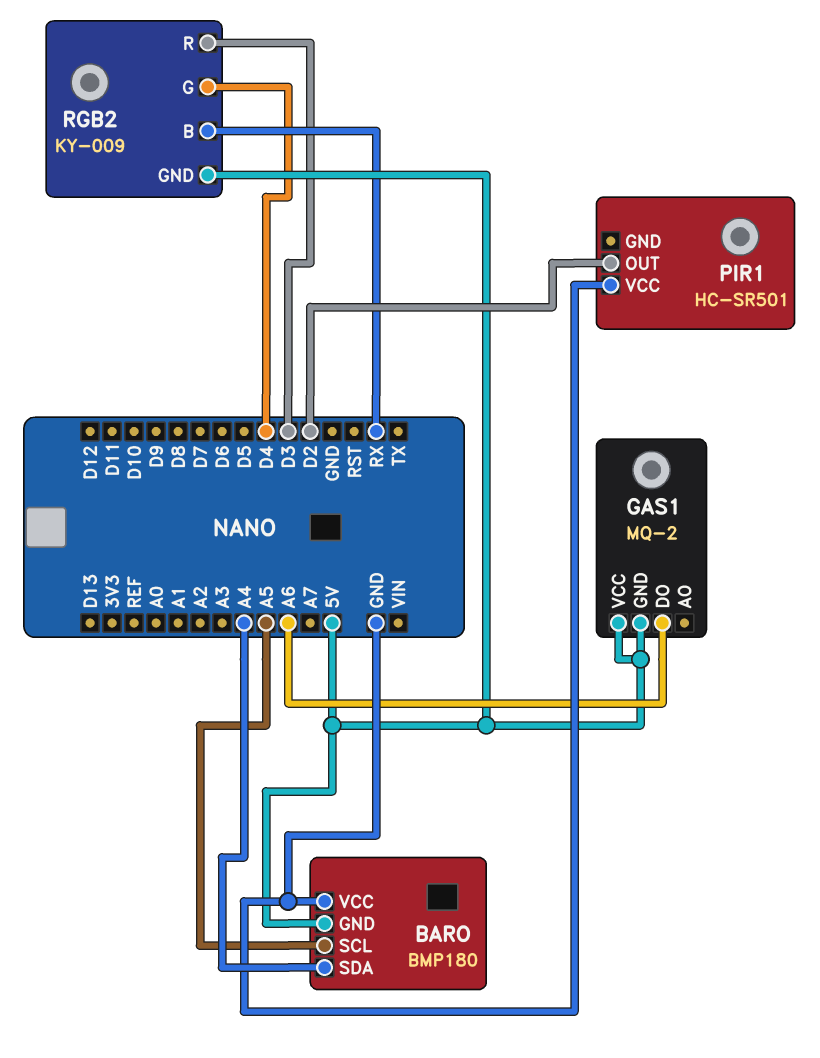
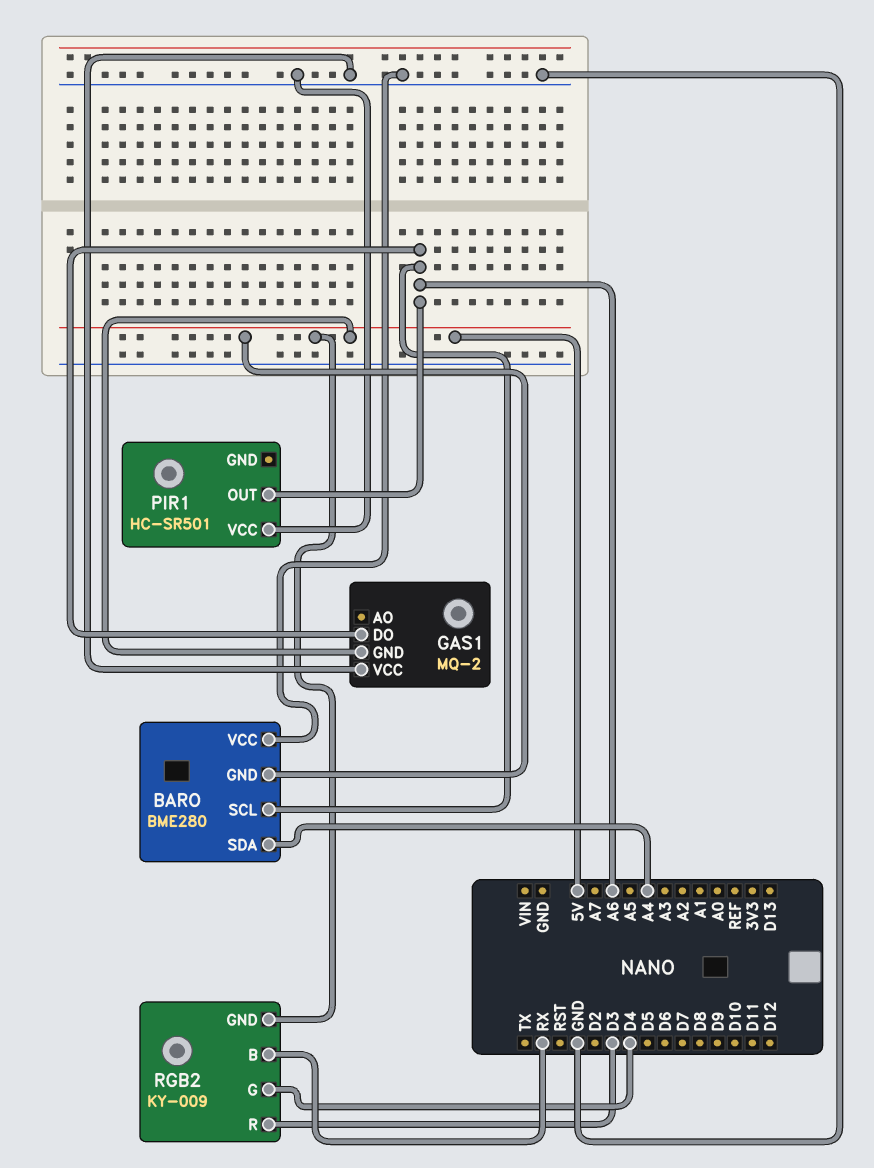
BARO: BMP180 -> BME280
BARO pin SCL: A5 -> A6
GAS1 pin VCC: 5V -> GND
PIR1 pin OUT: D2 -> A6

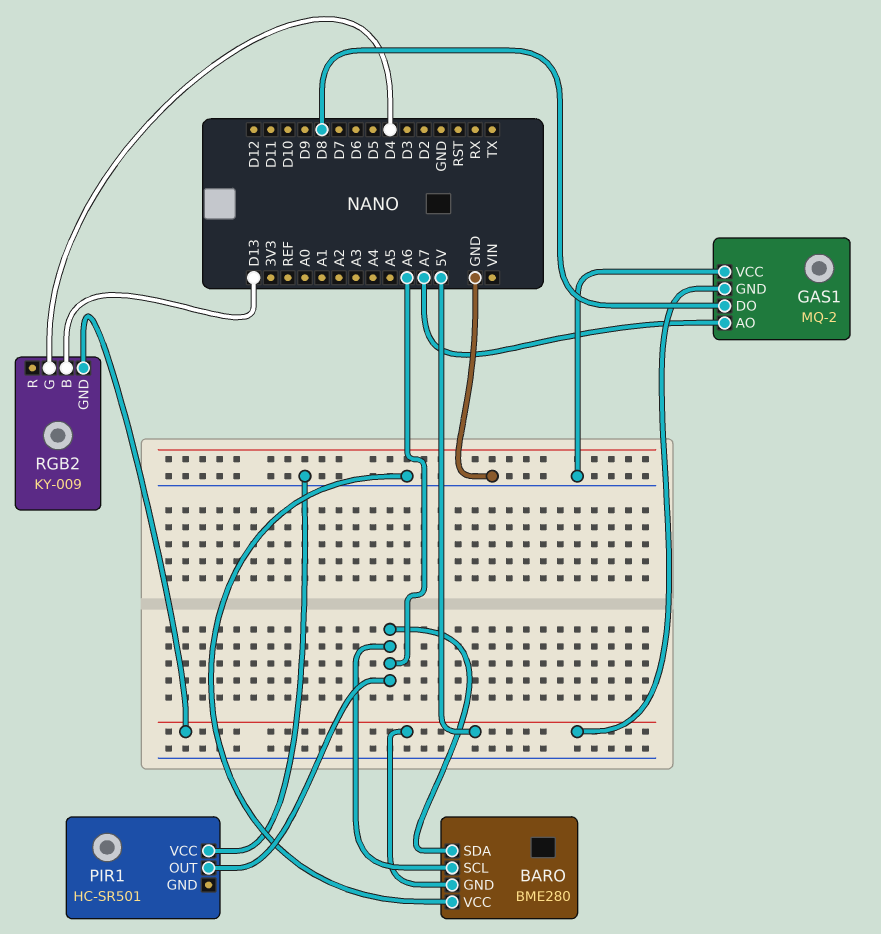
BARO pin SDA: A4 -> A6
GAS1 pin AO: none -> A7
GAS1 pin DO: A6 -> D8
RGB2 pin B: RX -> D13
RGB2 pin R: D3 -> none

